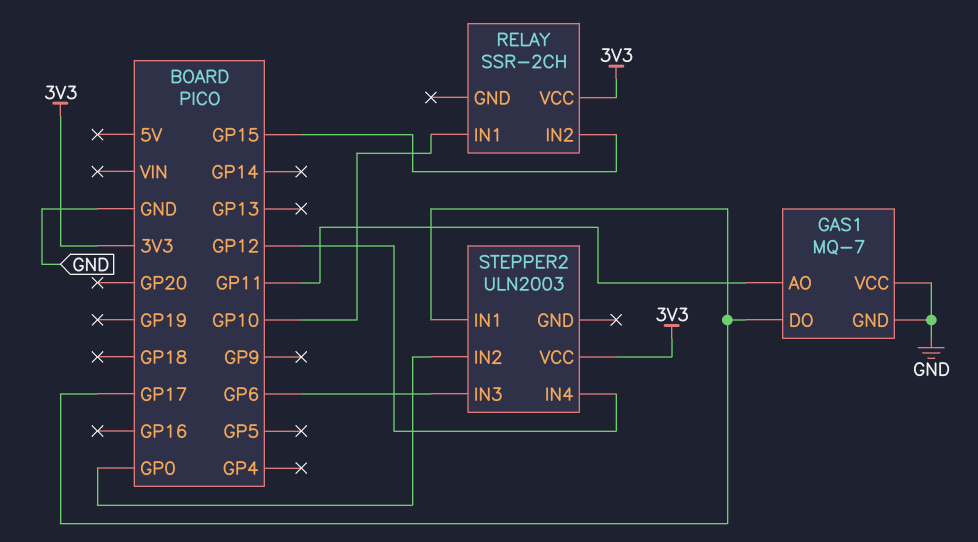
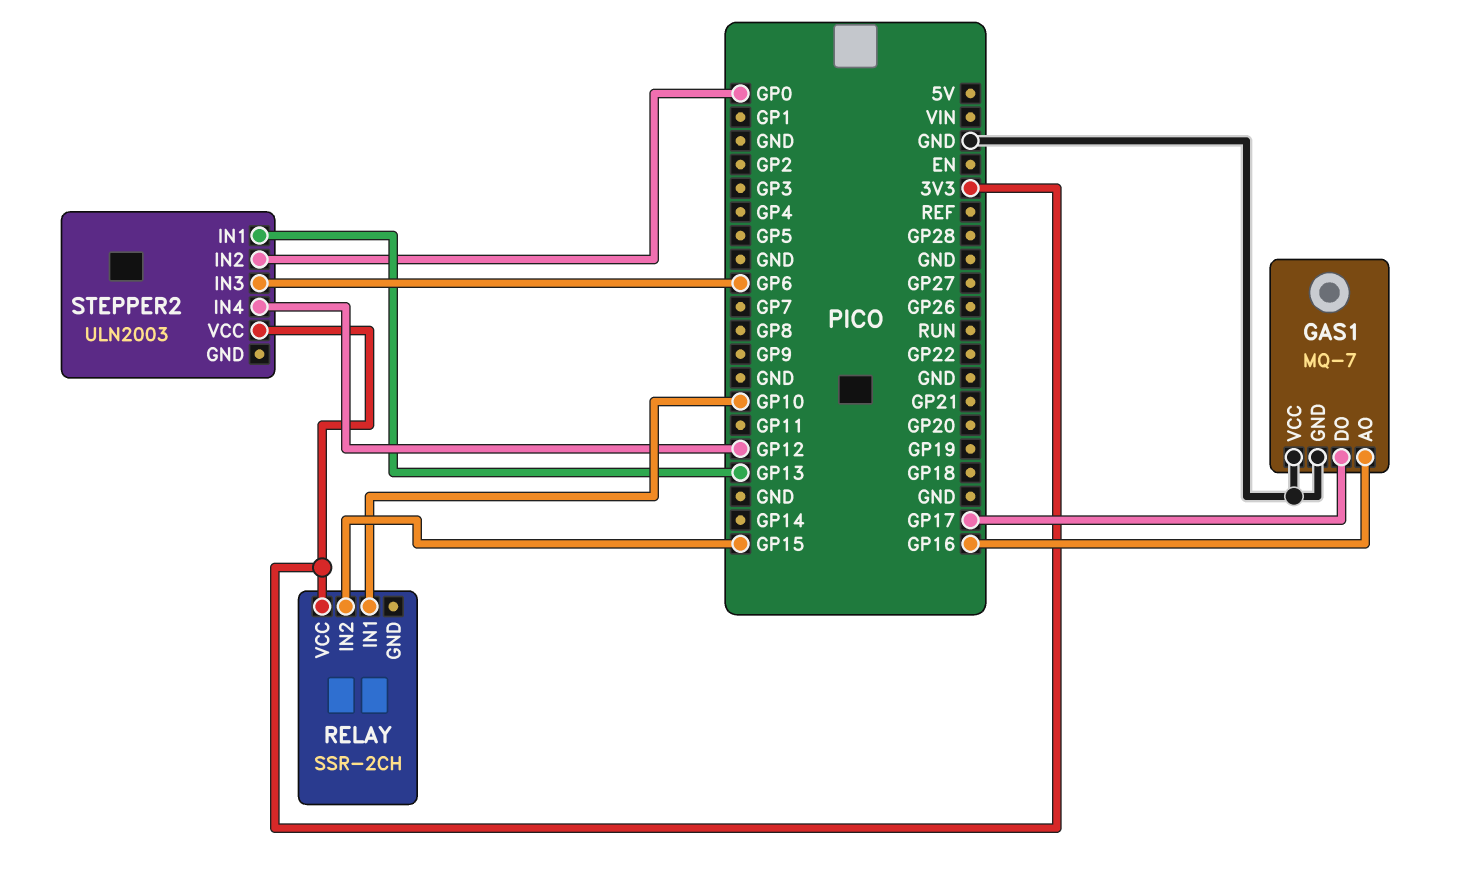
GAS1 pin AO: GP11 -> GP16
STEPPER2 pin IN1: GP17 -> GP13

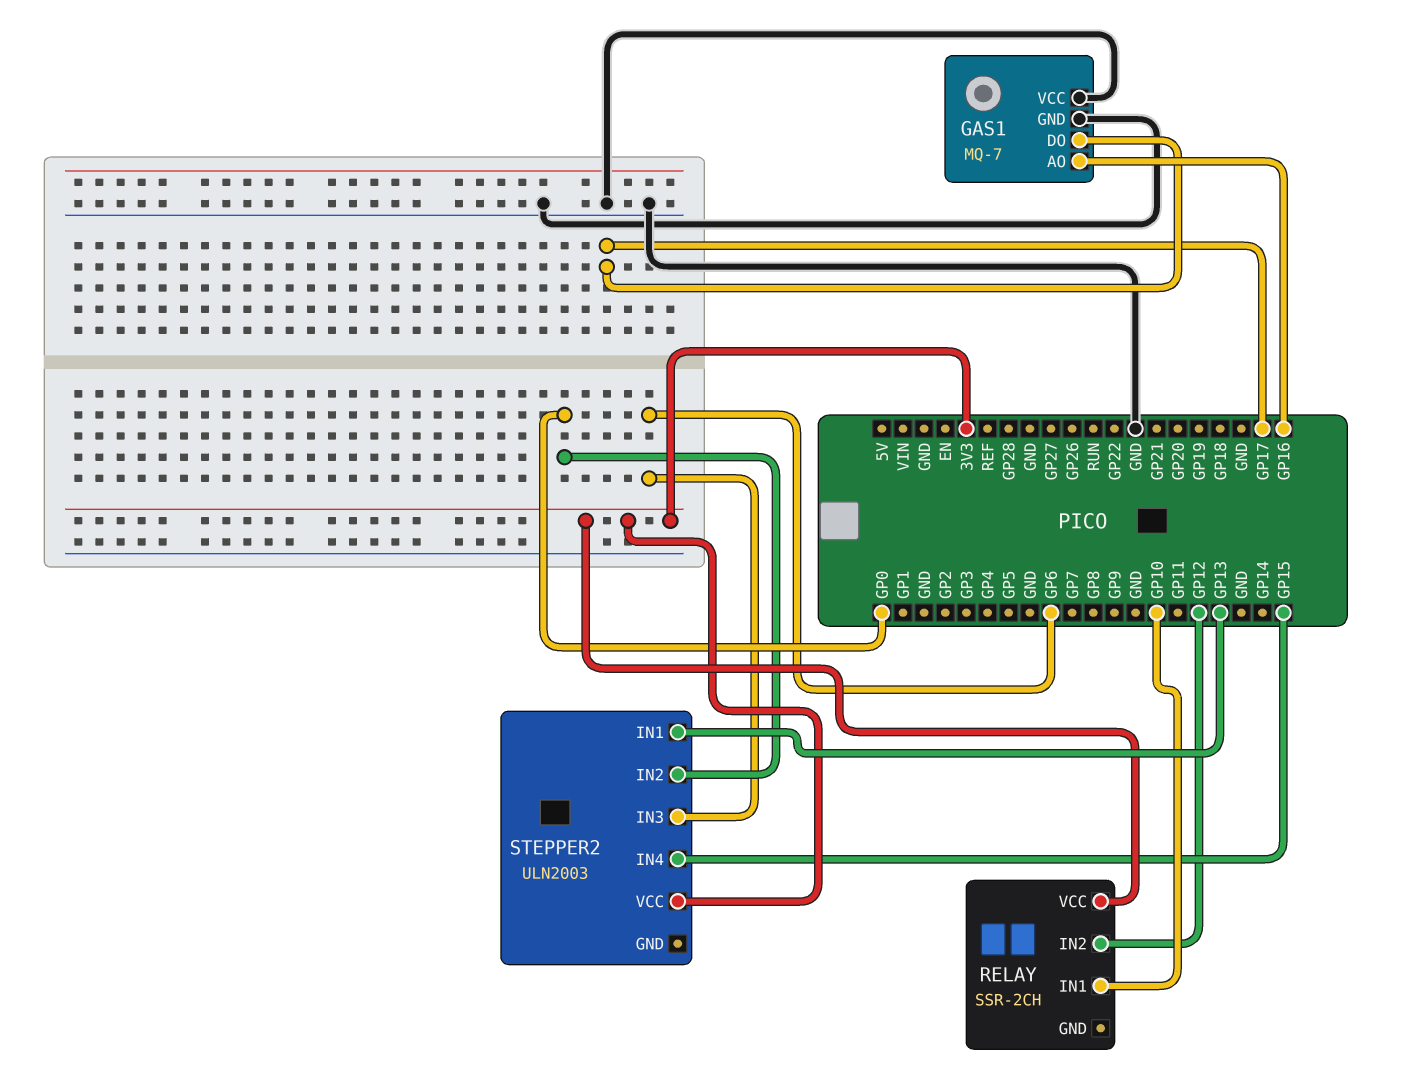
RELAY pin IN2: GP15 -> GP12
STEPPER2 pin IN4: GP12 -> GP15

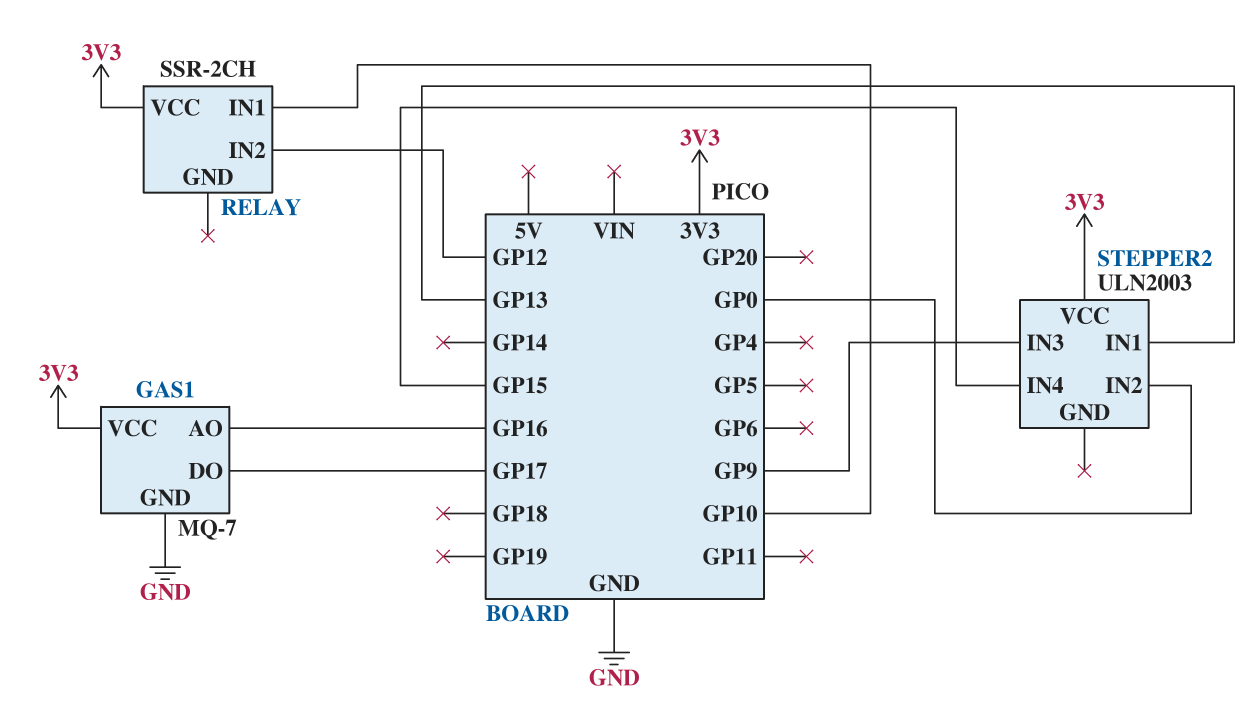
GAS1 pin VCC: GND -> 3V3
STEPPER2 pin IN3: GP6 -> GP9

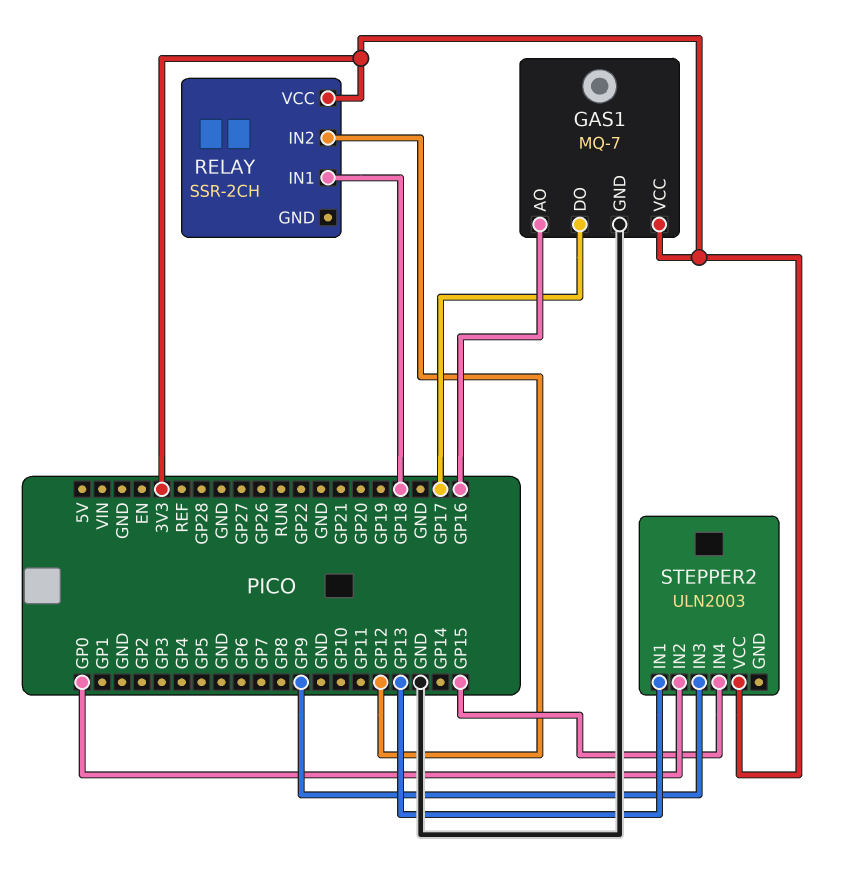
RELAY pin IN1: GP10 -> GP18

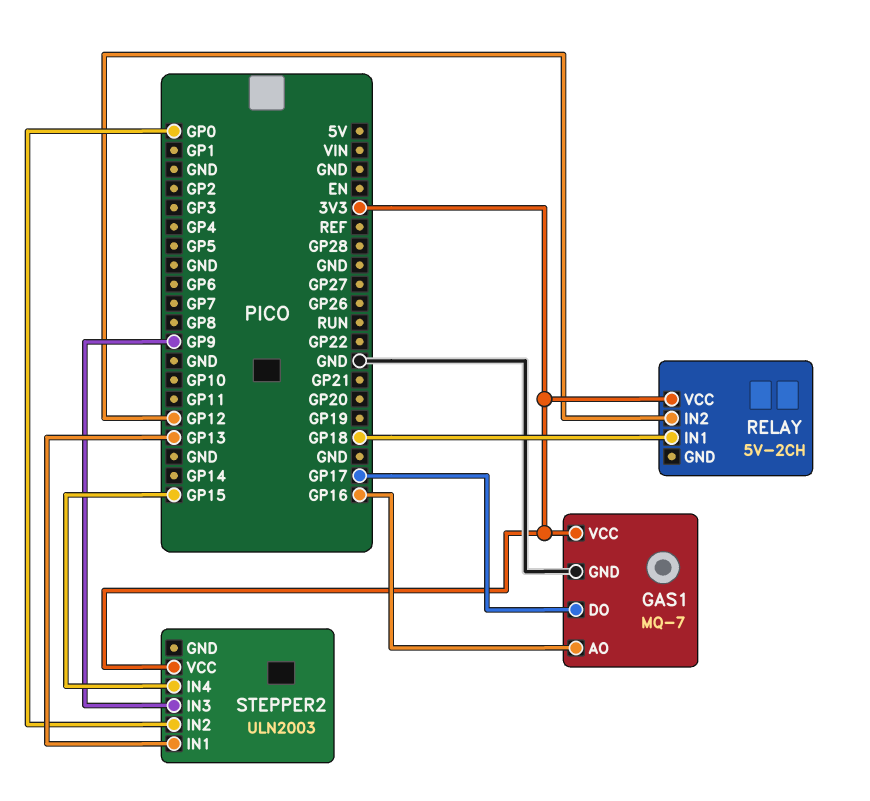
RELAY: SSR-2CH -> 5V-2CH

